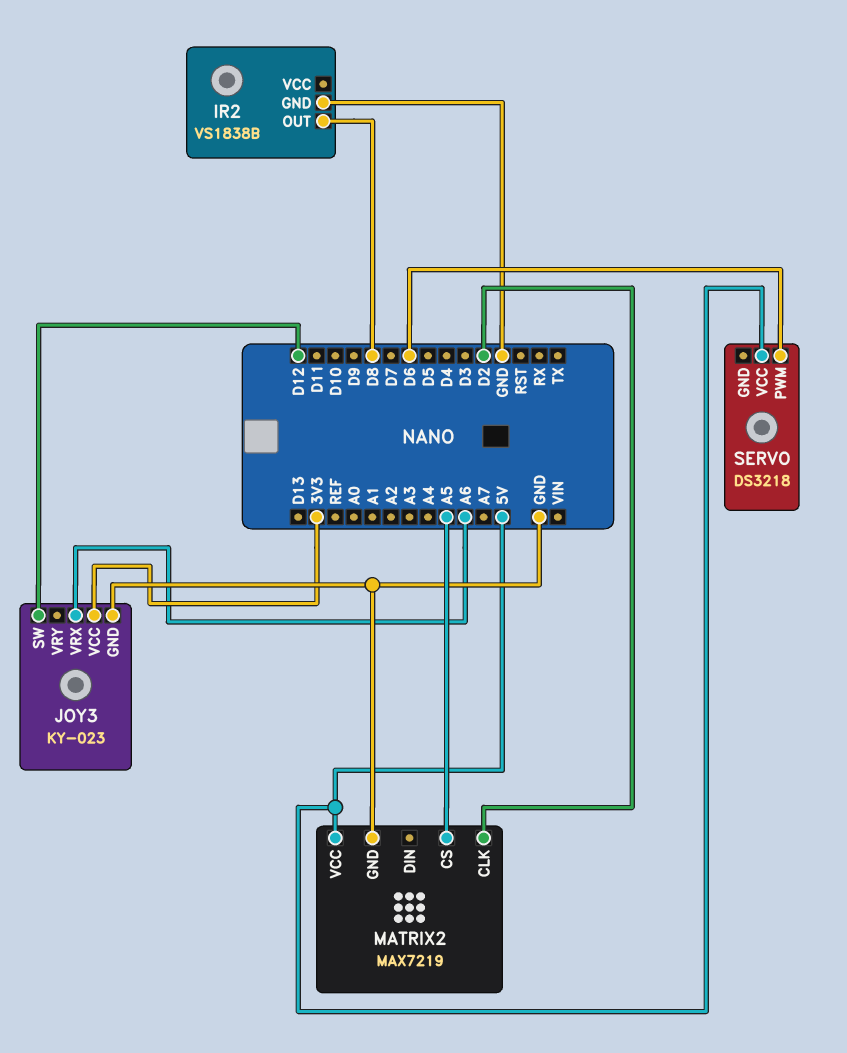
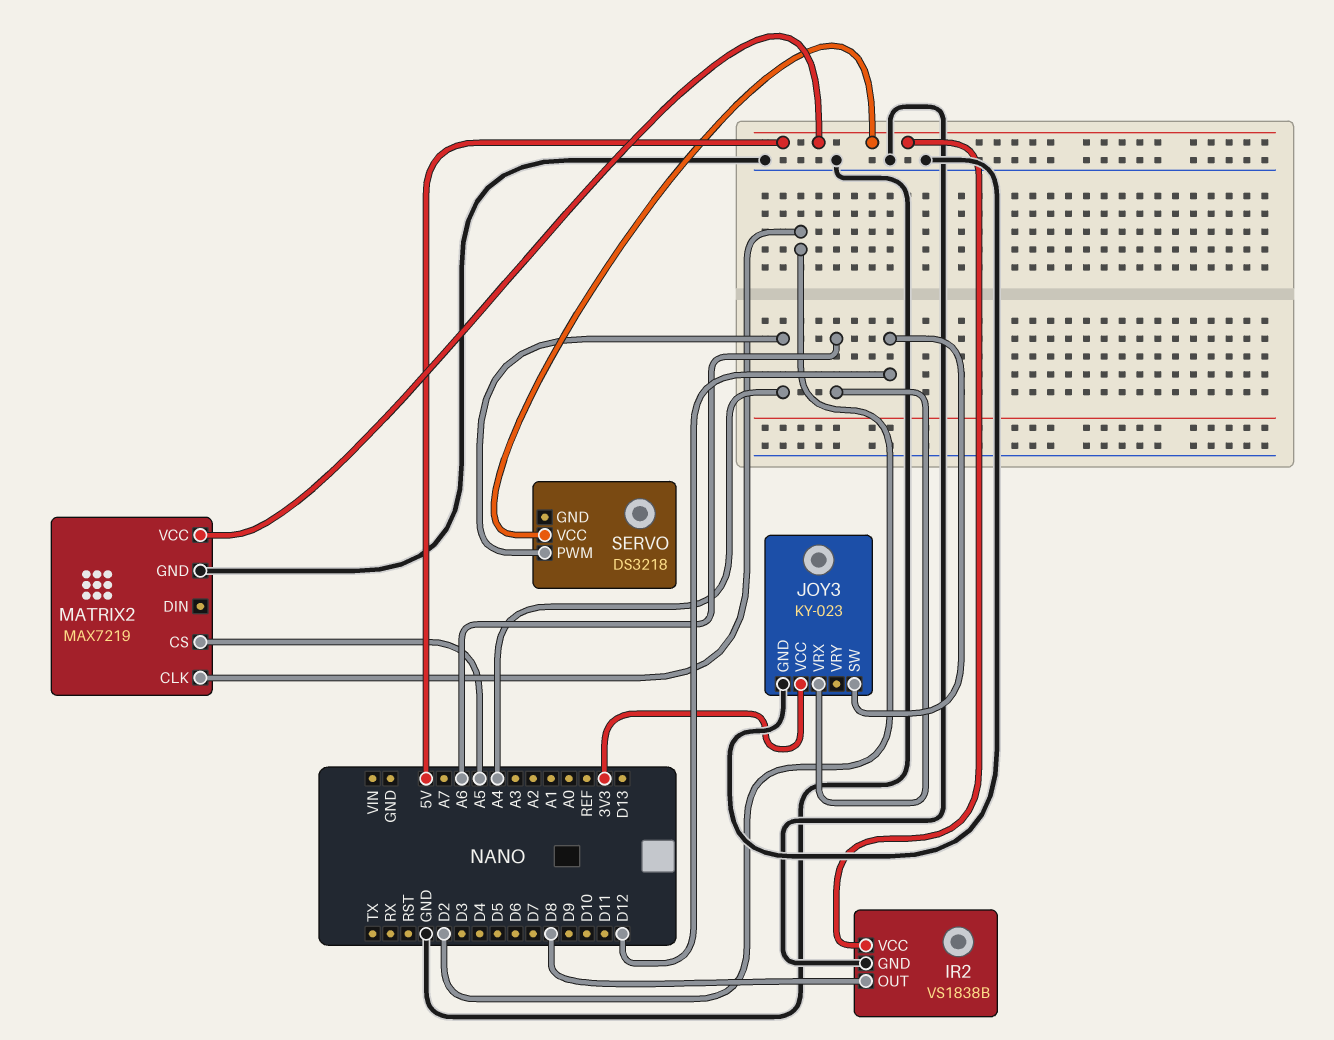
IR2 pin VCC: none -> 5V
SERVO pin PWM: D6 -> A4

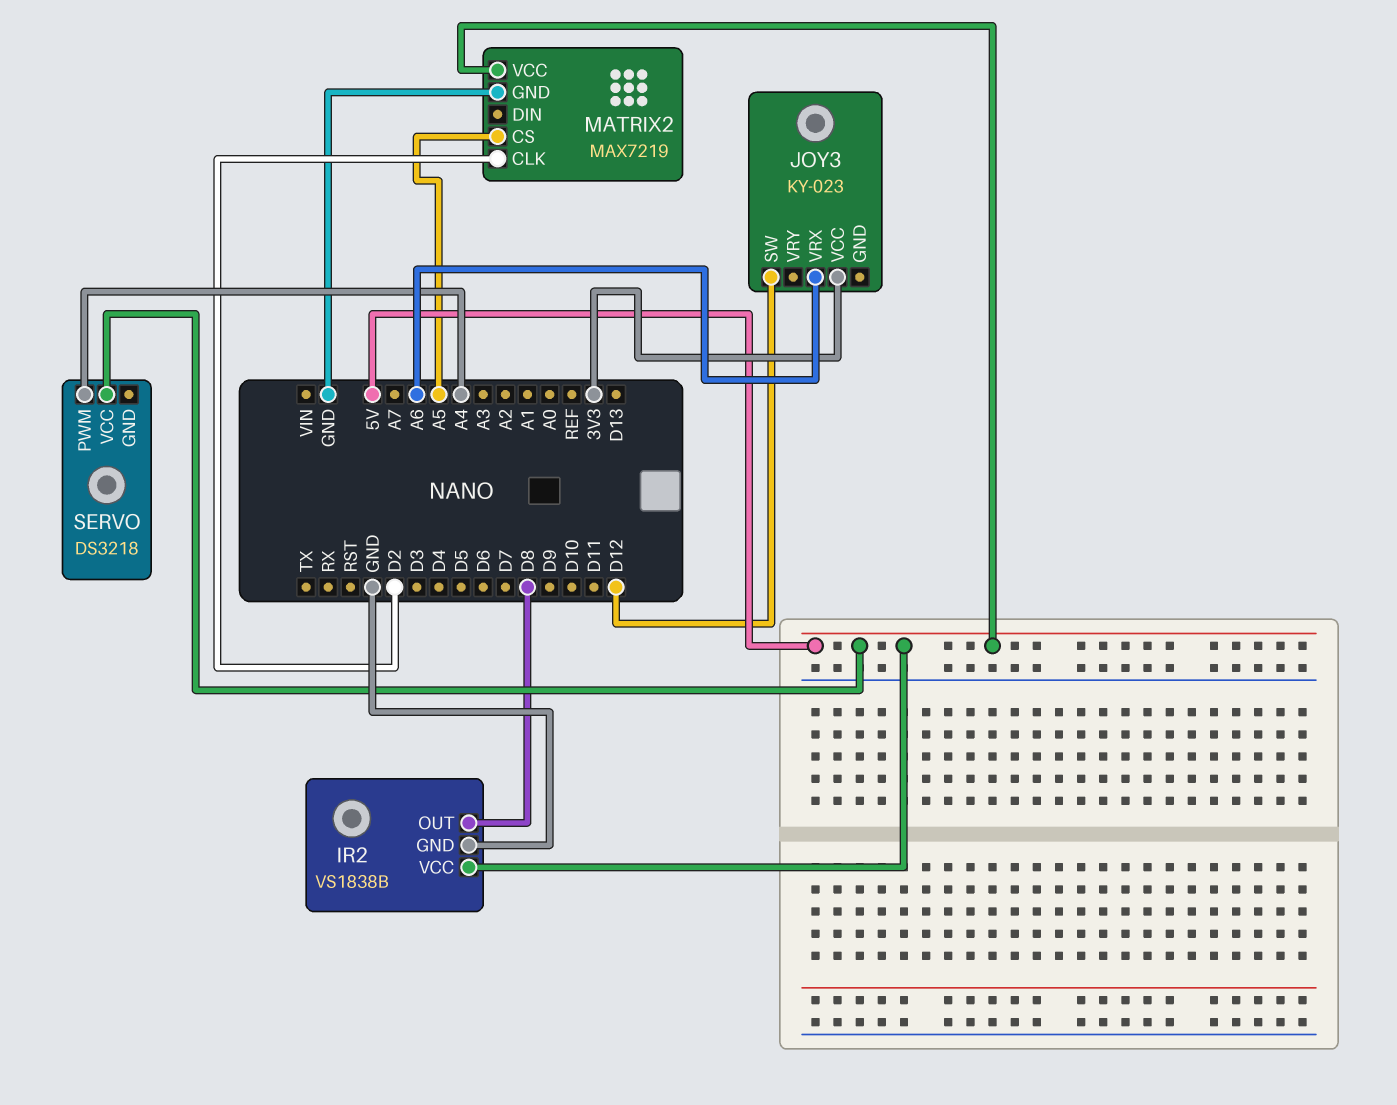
JOY3 pin GND: GND -> none

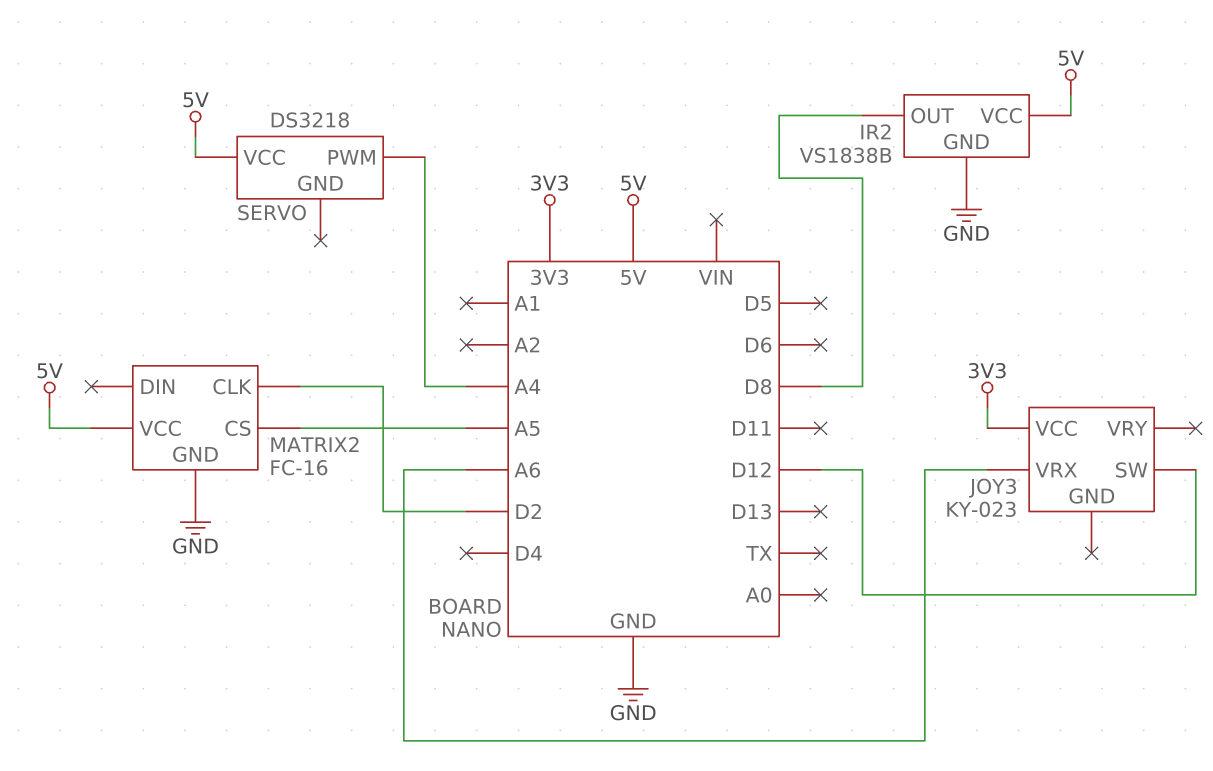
MATRIX2: MAX7219 -> FC-16

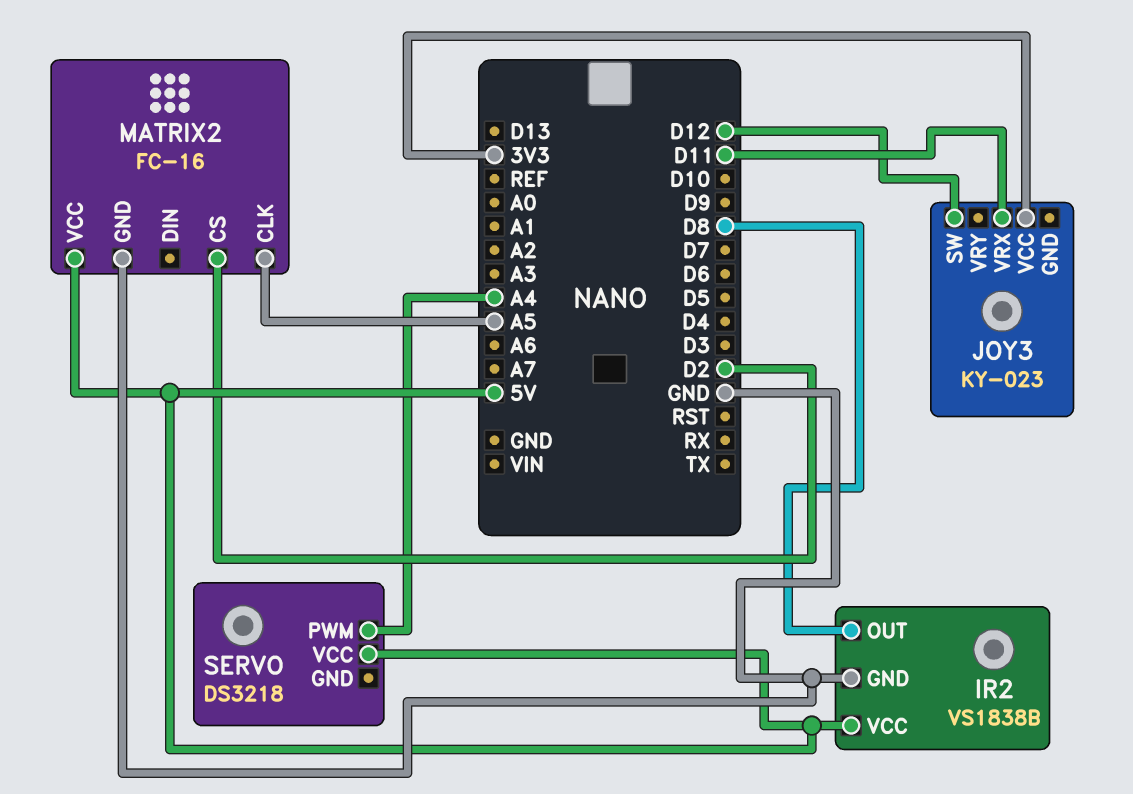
JOY3 pin VRX: A6 -> D11
MATRIX2 pin CLK: D2 -> A5
MATRIX2 pin CS: A5 -> D2

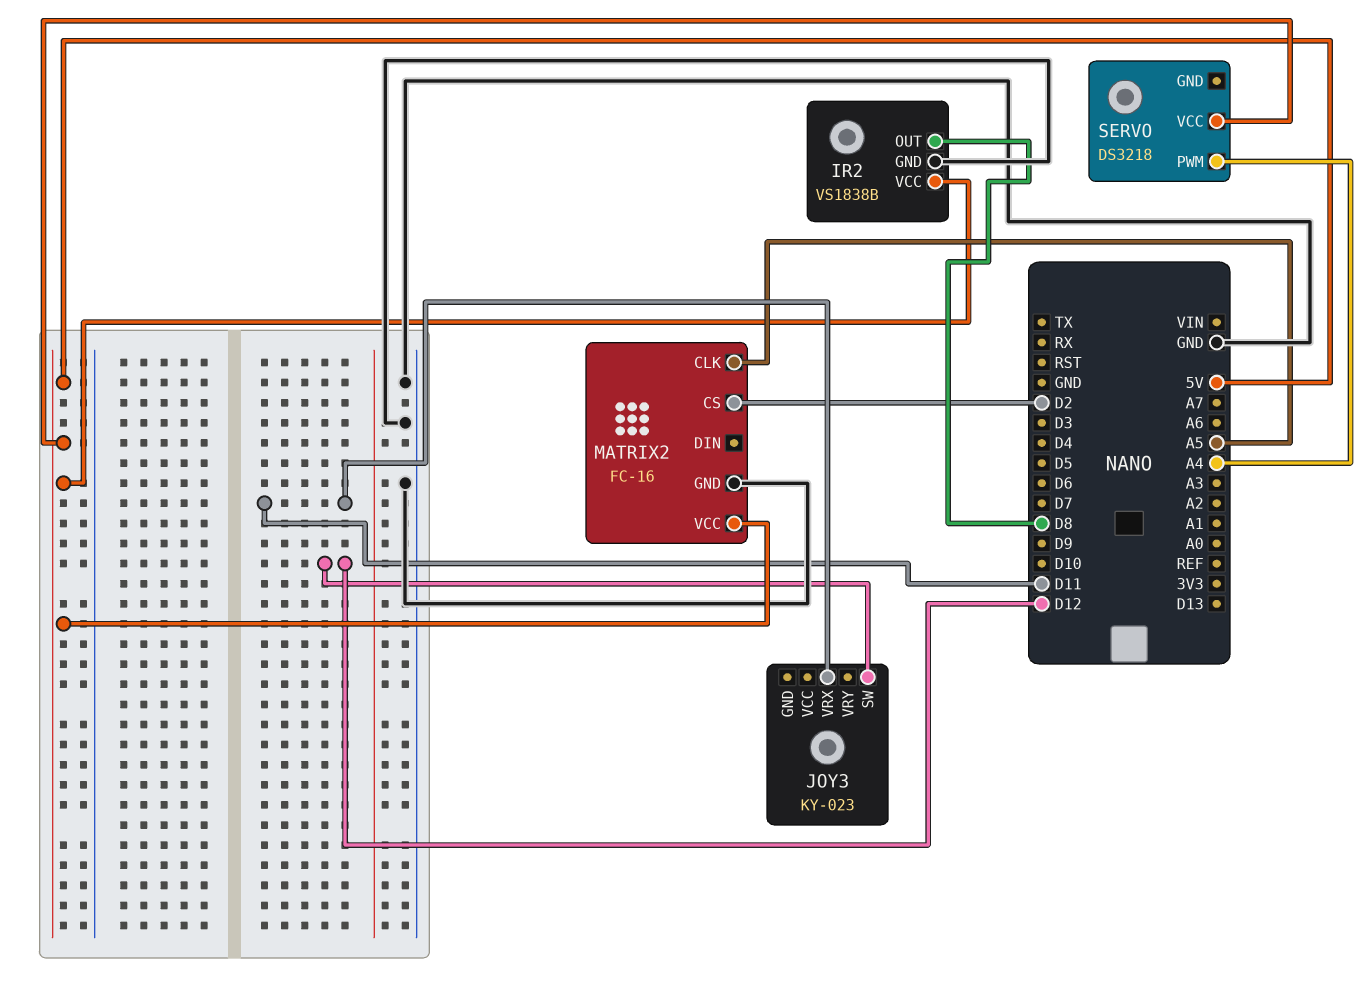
JOY3 pin VCC: 3V3 -> none

